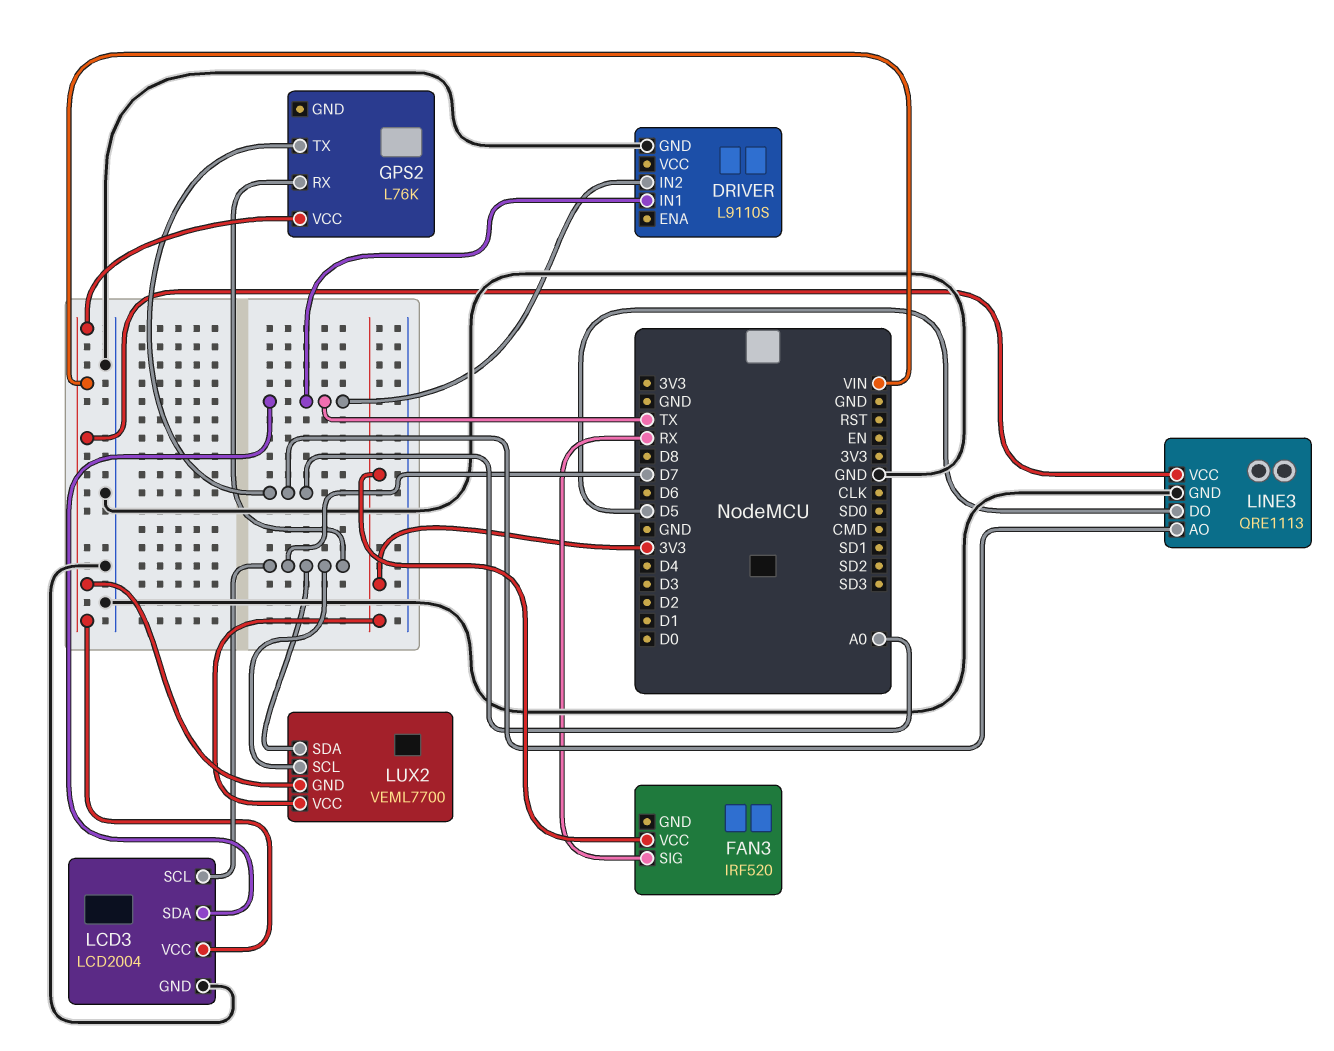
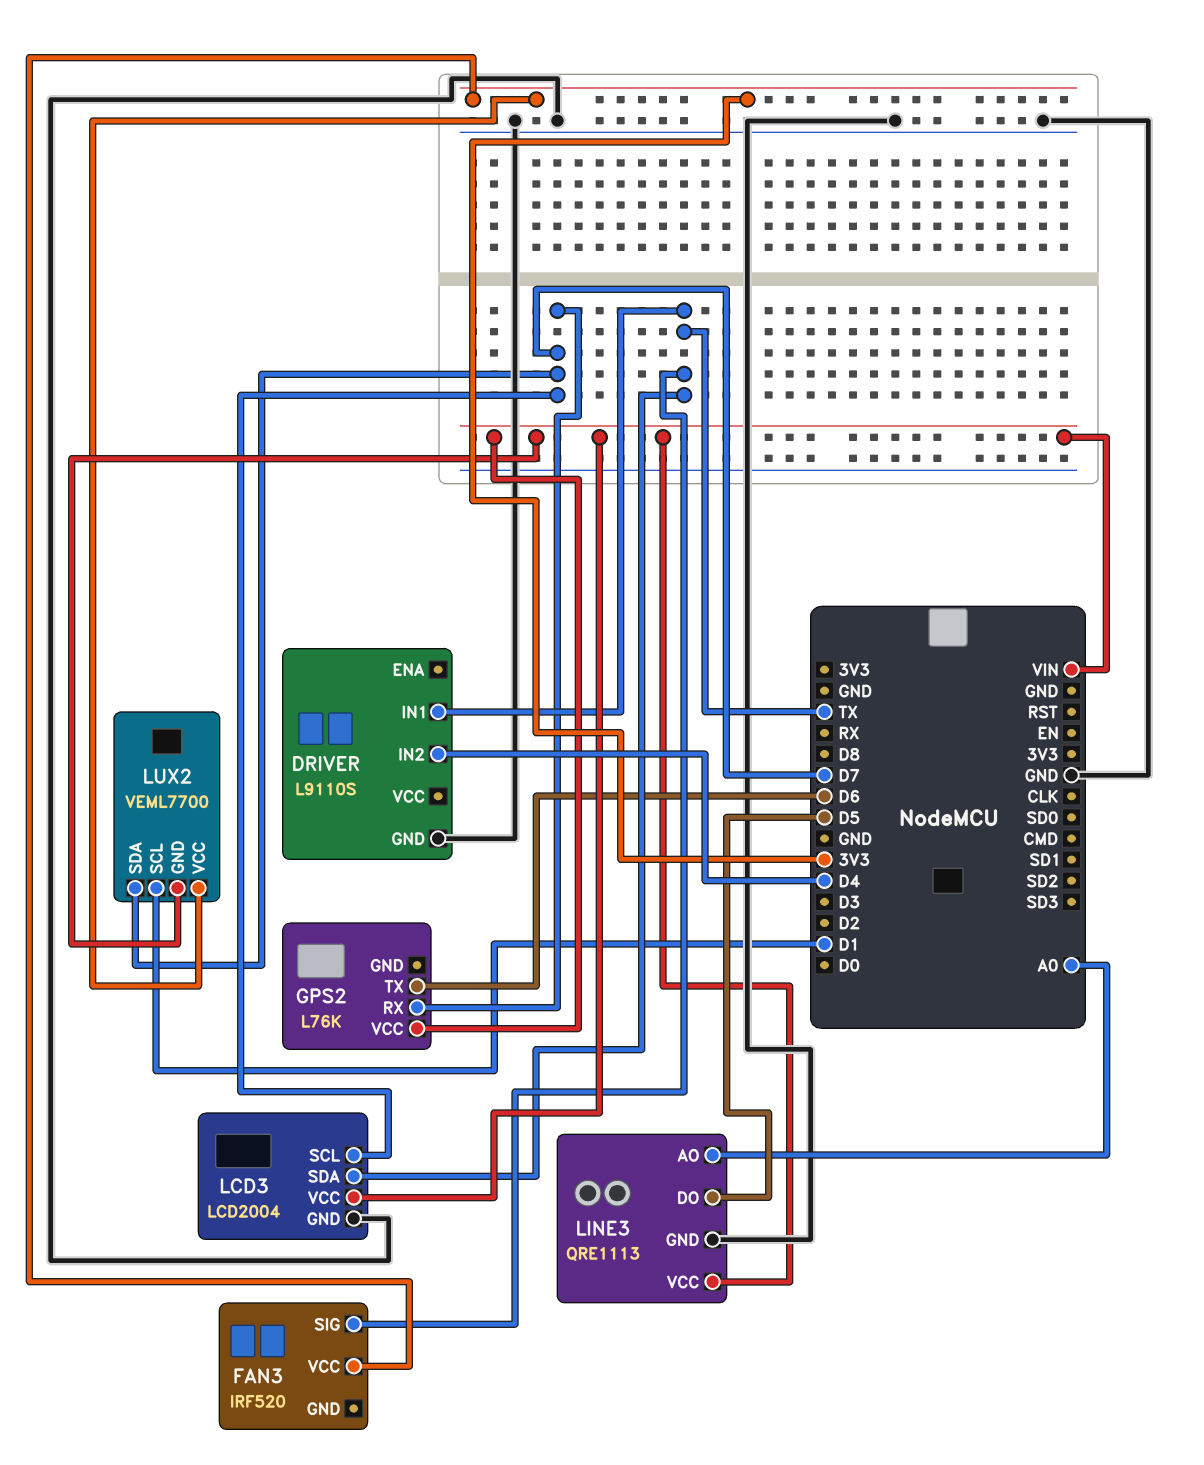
DRIVER pin IN2: TX -> D4
FAN3 pin SIG: RX -> TX
GPS2 pin TX: A0 -> D6
LUX2 pin SCL: D7 -> D1

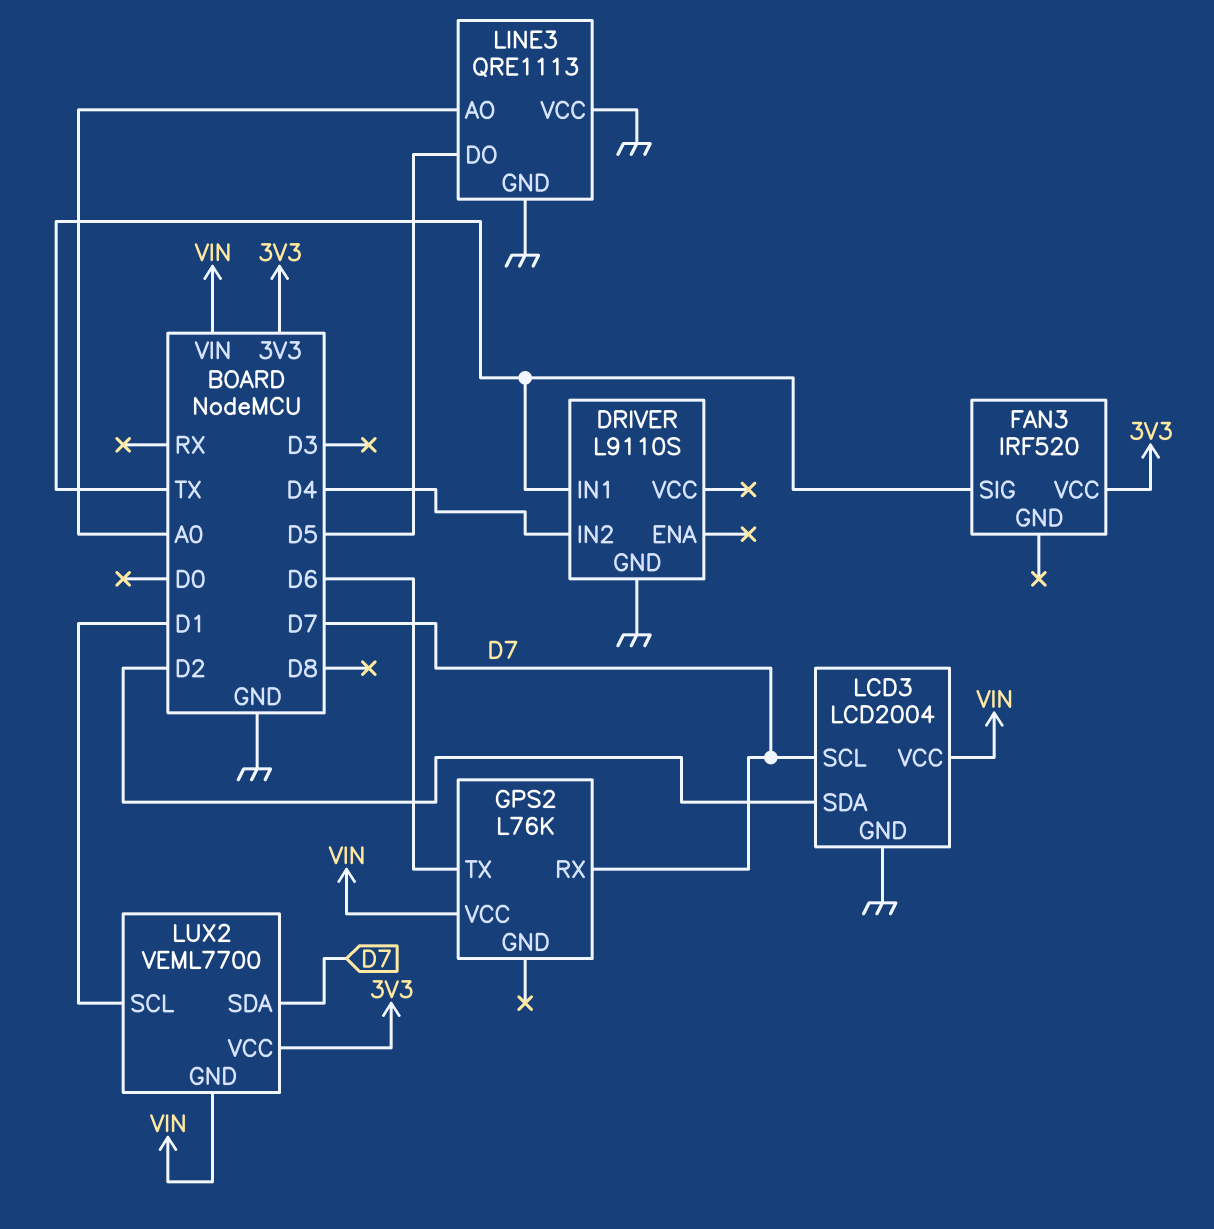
LCD3 pin SDA: TX -> D2
LINE3 pin VCC: VIN -> GND

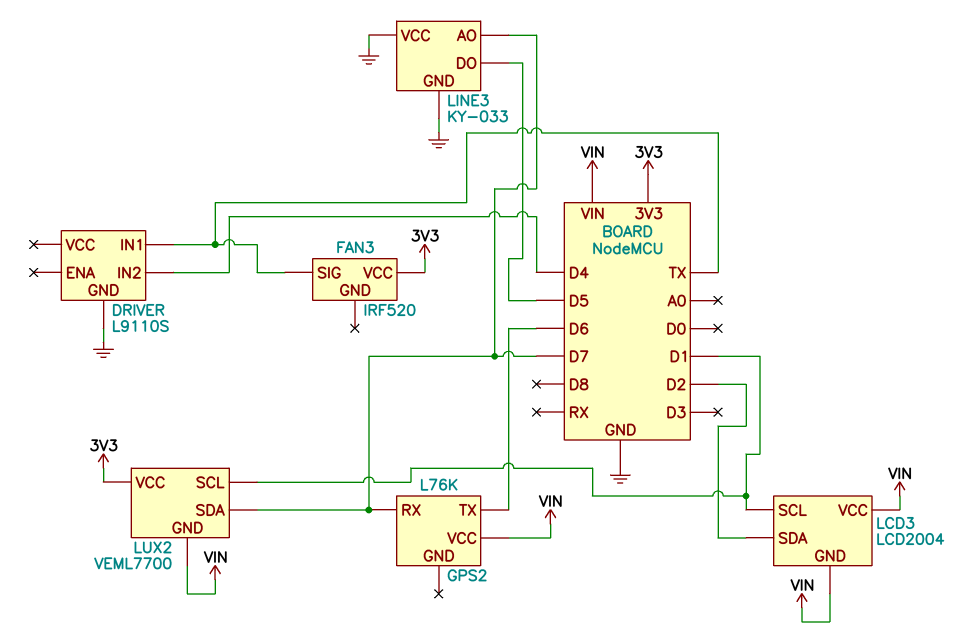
LCD3 pin GND: GND -> VIN
LCD3 pin SCL: D7 -> D1
LINE3: QRE1113 -> KY-033
LINE3 pin AO: A0 -> D7

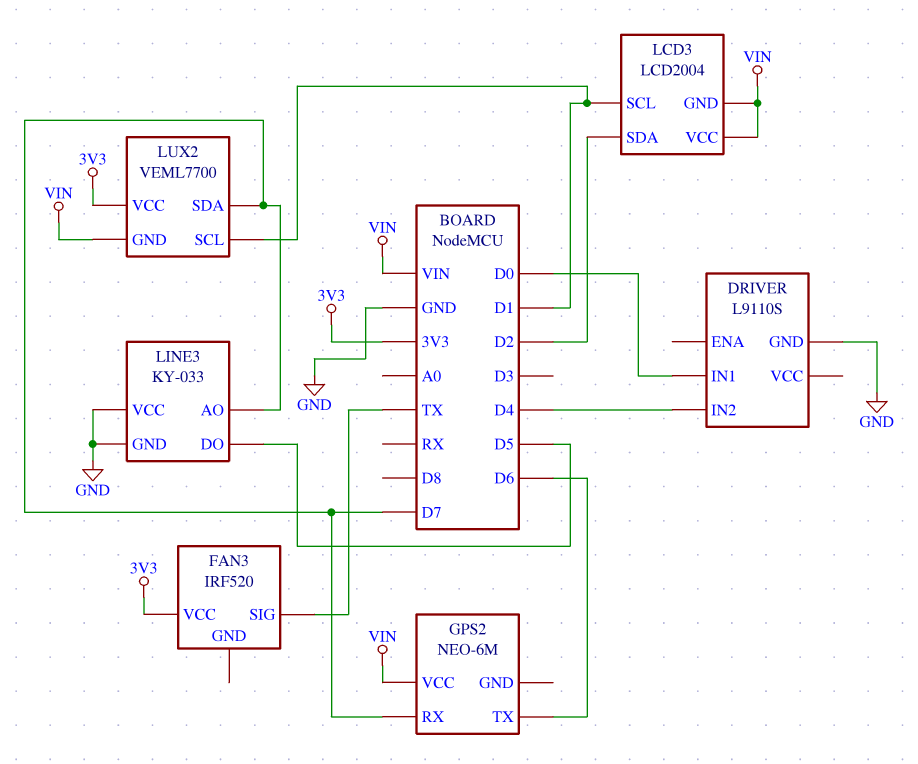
DRIVER pin IN1: TX -> D0
GPS2: L76K -> NEO-6M

